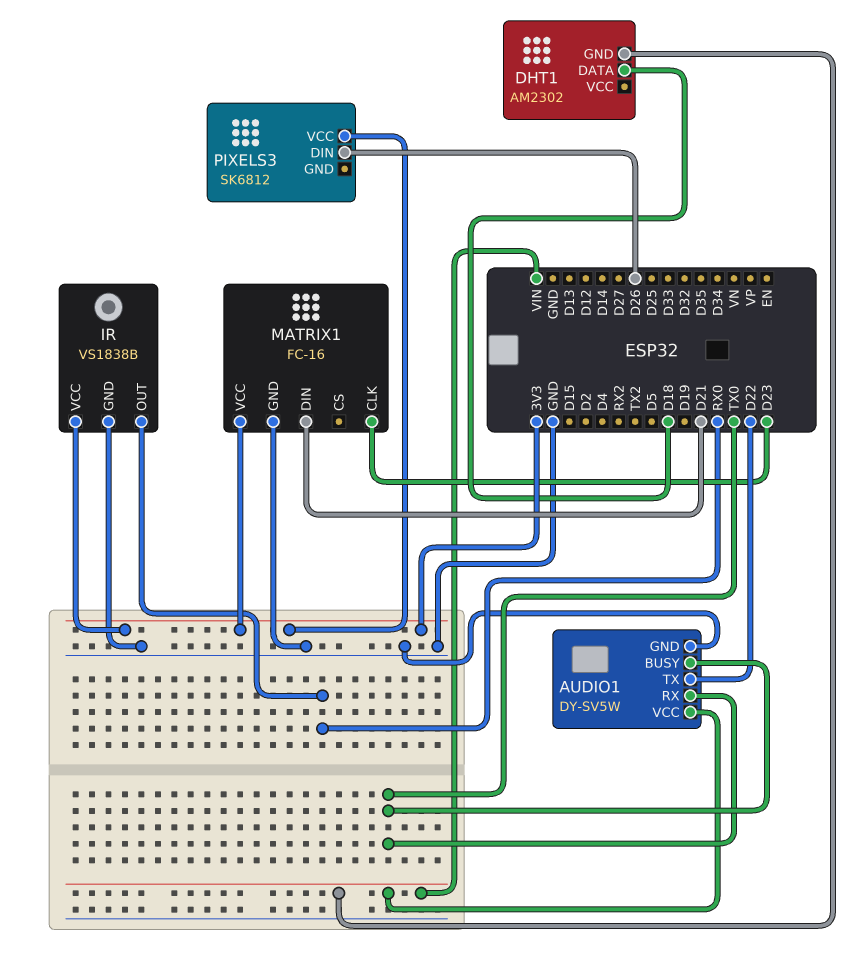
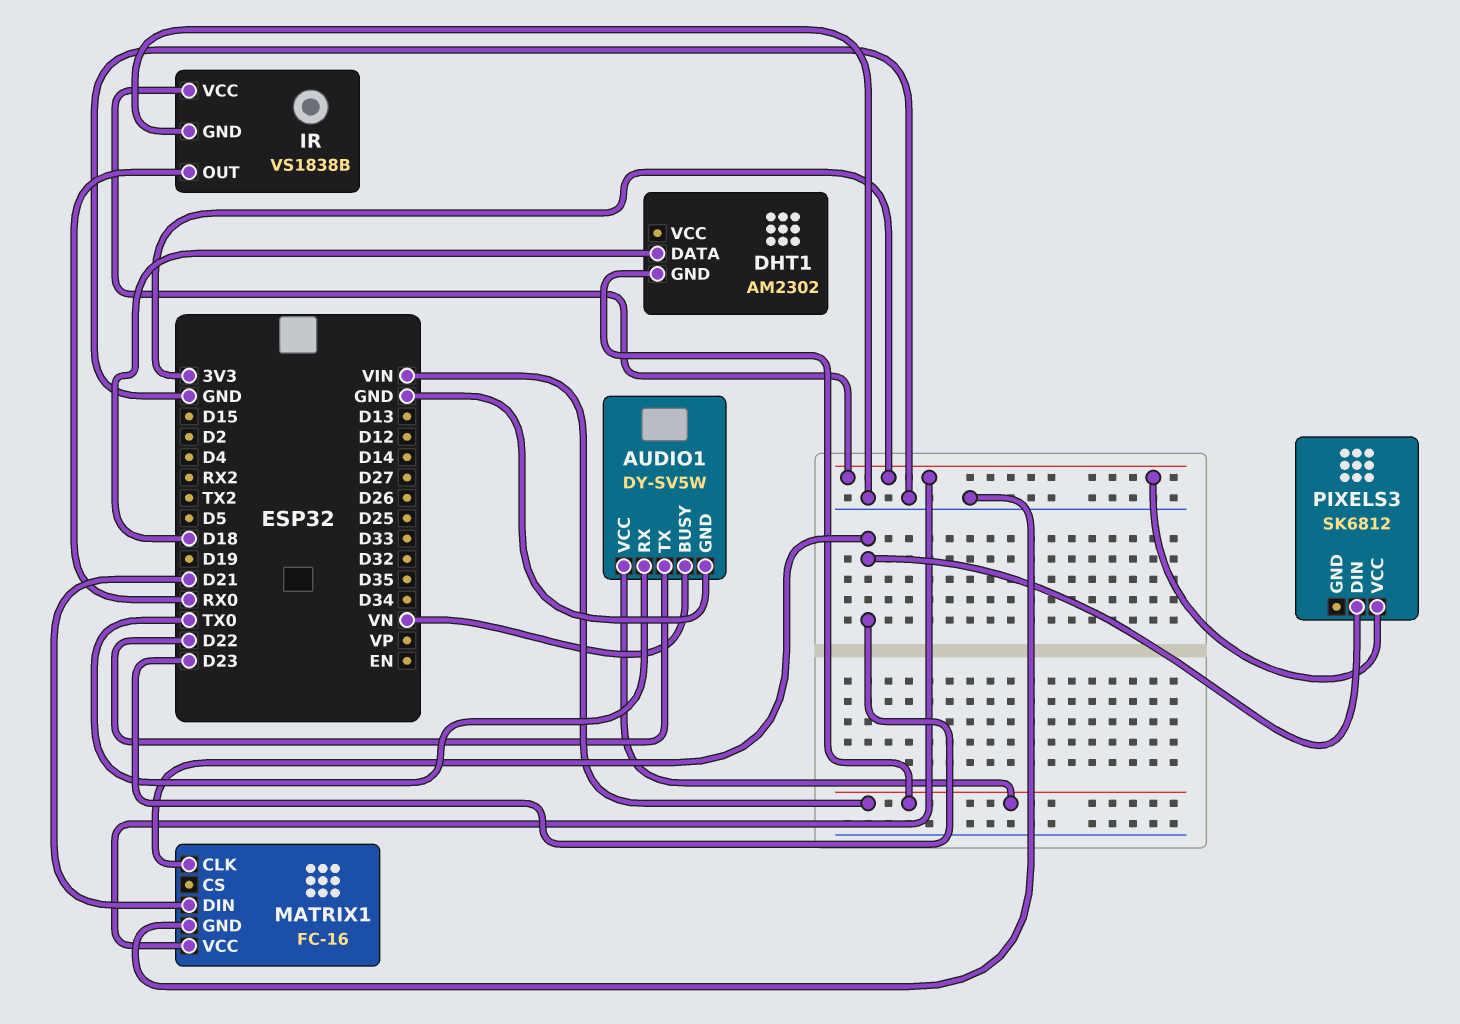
AUDIO1 pin BUSY: TX0 -> VN
PIXELS3 pin DIN: D26 -> D23

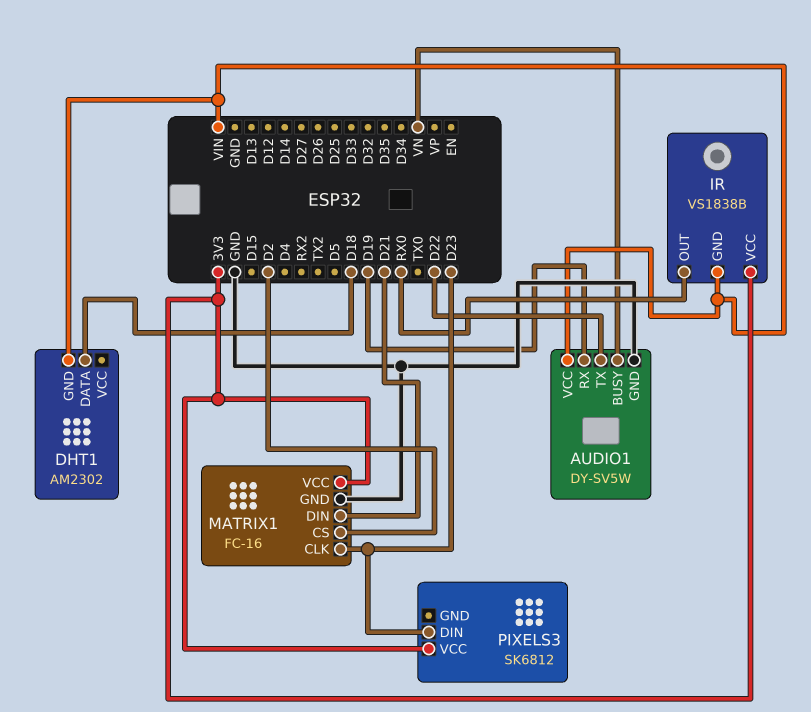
AUDIO1 pin RX: TX0 -> D19
IR pin GND: GND -> VIN
MATRIX1 pin CS: none -> D2

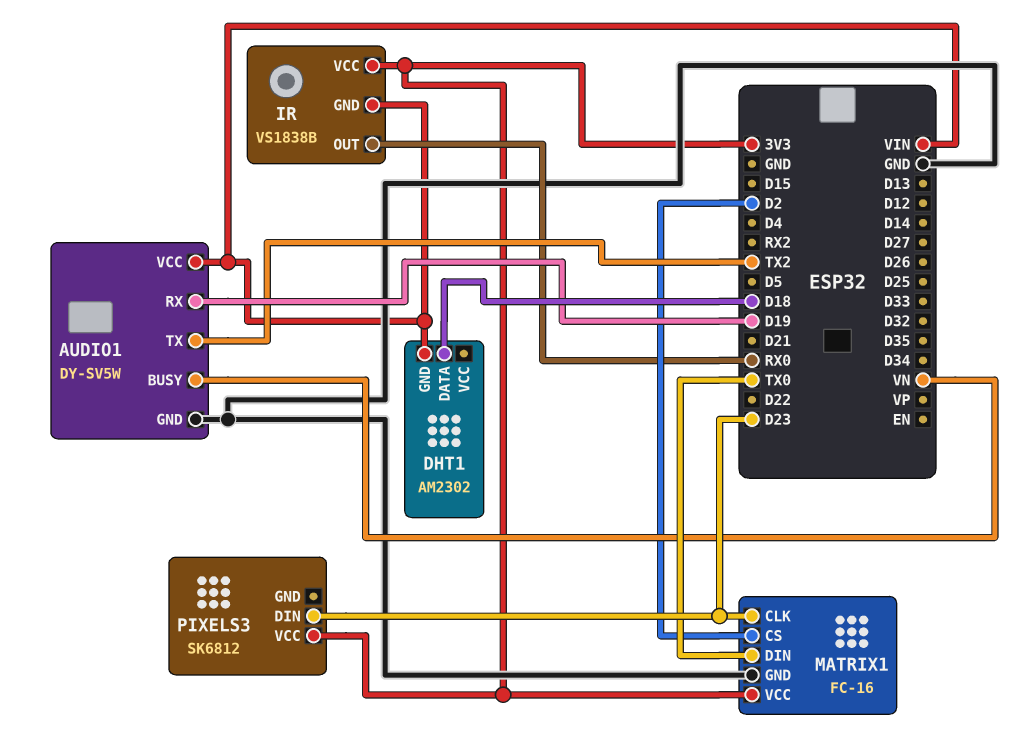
AUDIO1 pin TX: D22 -> TX2
MATRIX1 pin DIN: D21 -> TX0

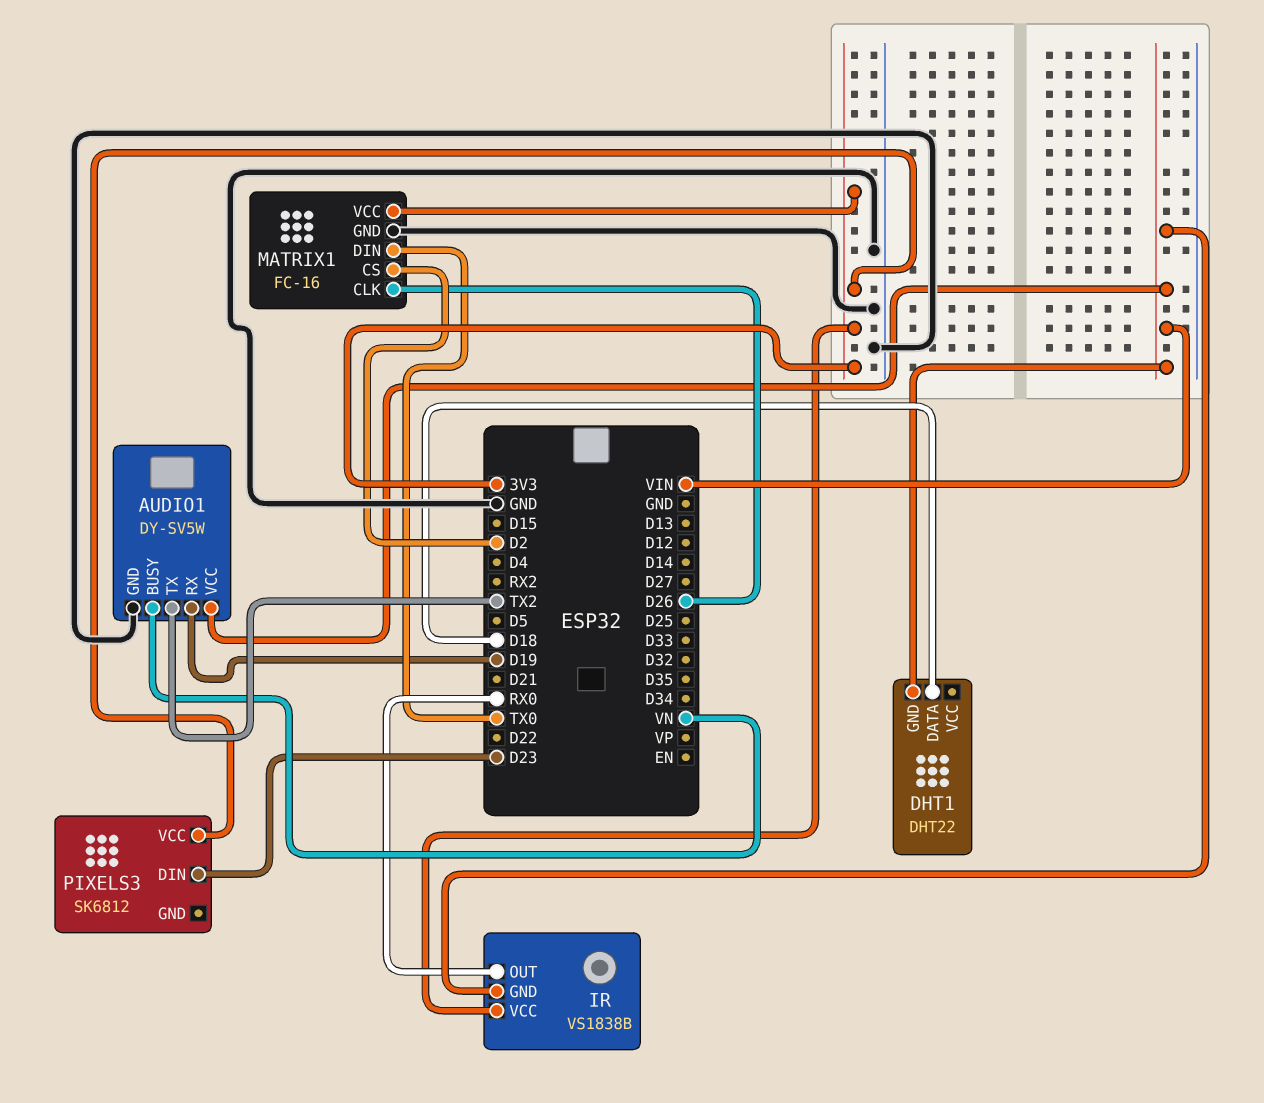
DHT1: AM2302 -> DHT22
MATRIX1 pin CLK: D23 -> D26

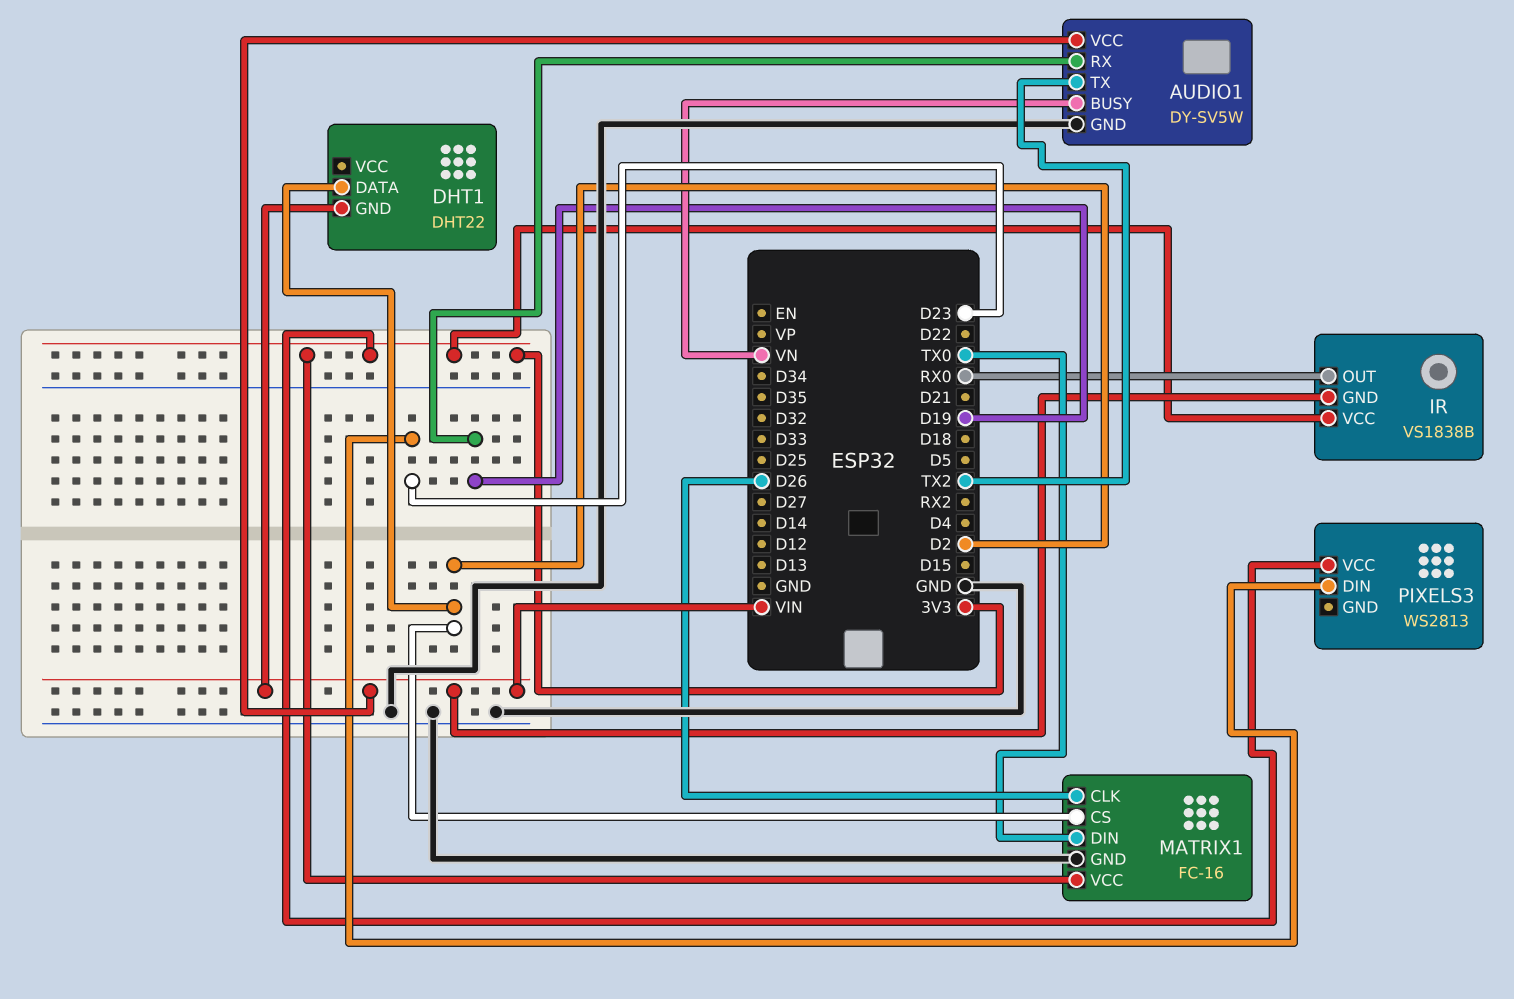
DHT1 pin DATA: D18 -> D2
PIXELS3: SK6812 -> WS2813

